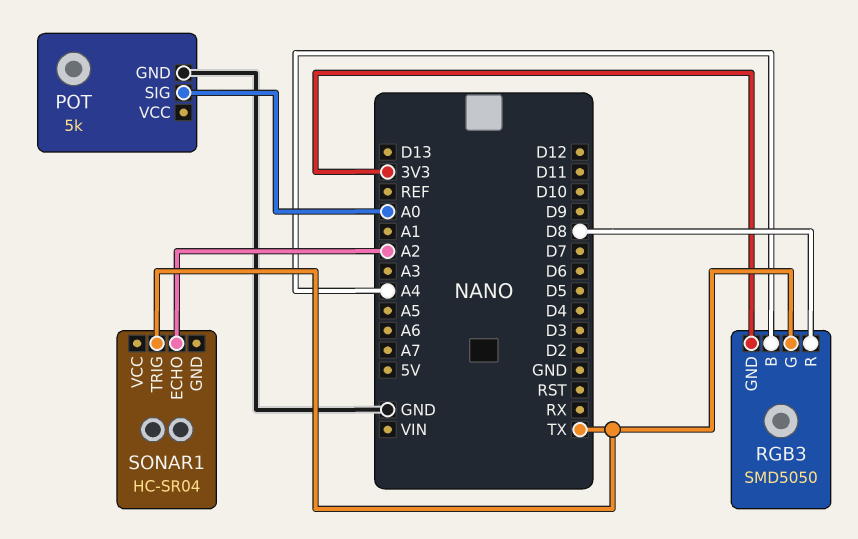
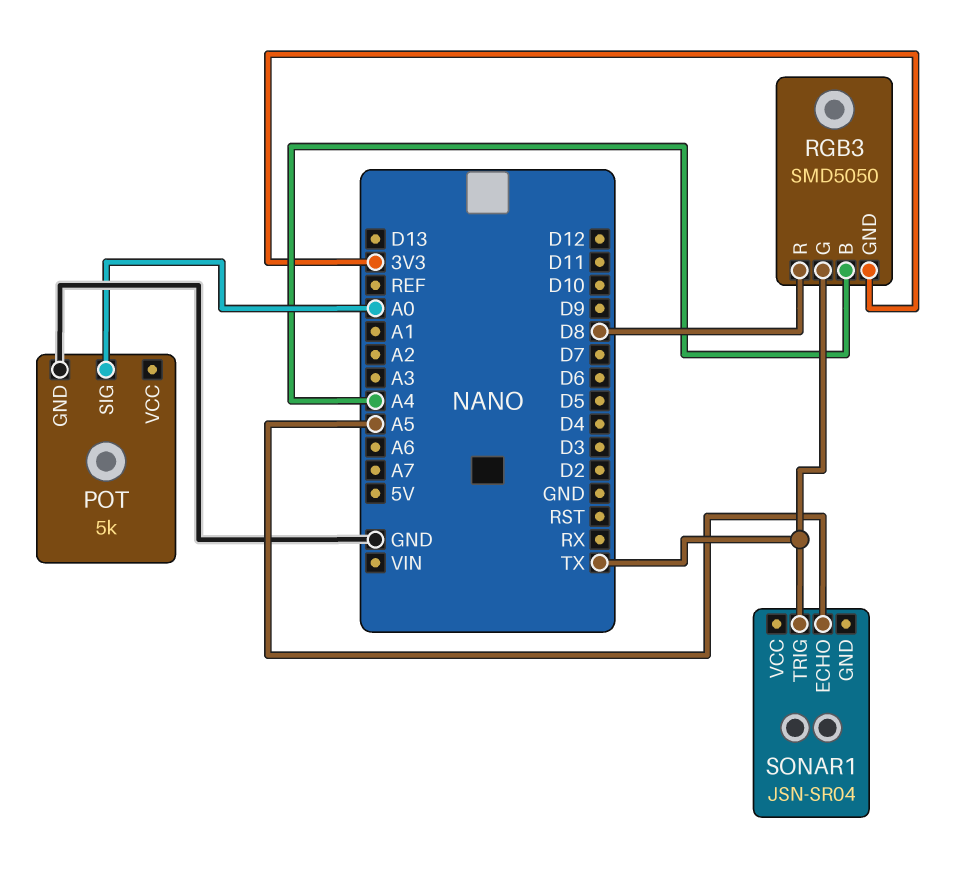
SONAR1: HC-SR04 -> JSN-SR04
SONAR1 pin ECHO: A2 -> A5

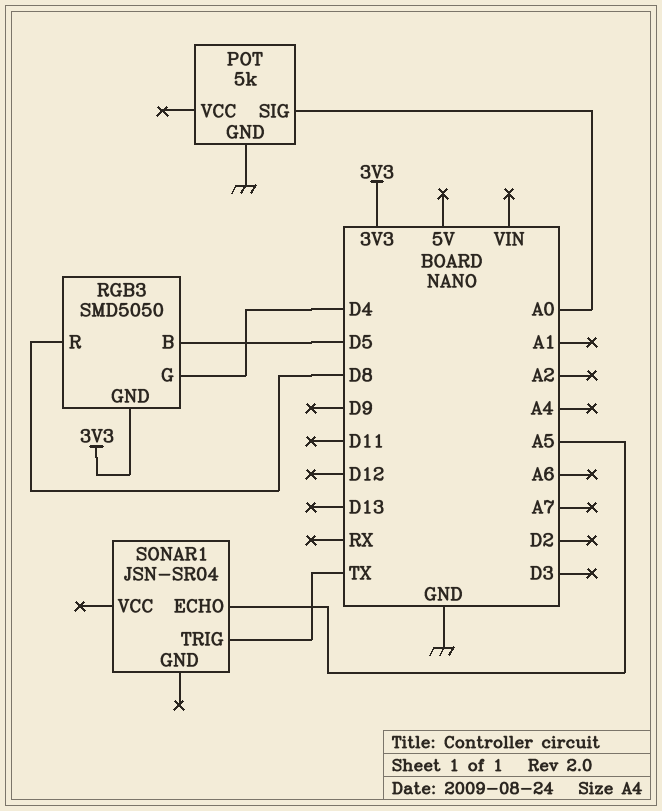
RGB3 pin B: A4 -> D5
RGB3 pin G: TX -> D4

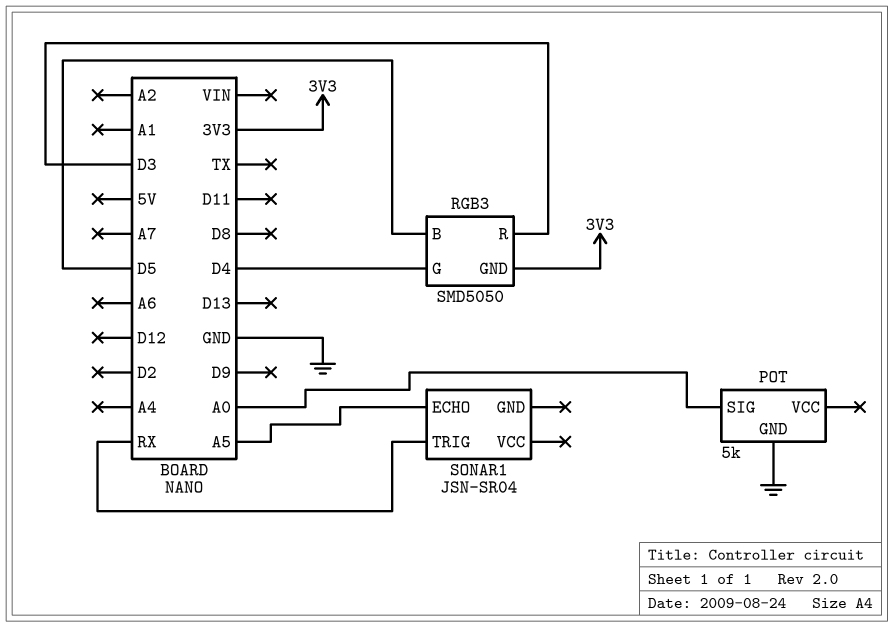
RGB3 pin R: D8 -> D3
SONAR1 pin TRIG: TX -> RX

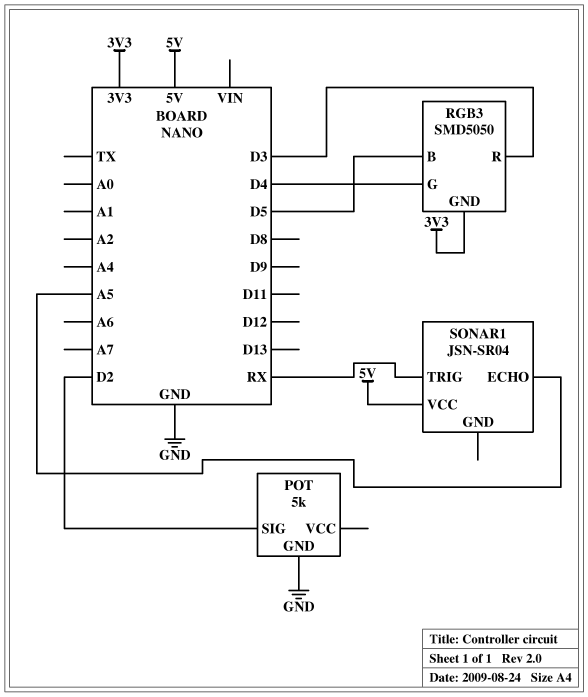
POT pin SIG: A0 -> D2
SONAR1 pin VCC: none -> 5V

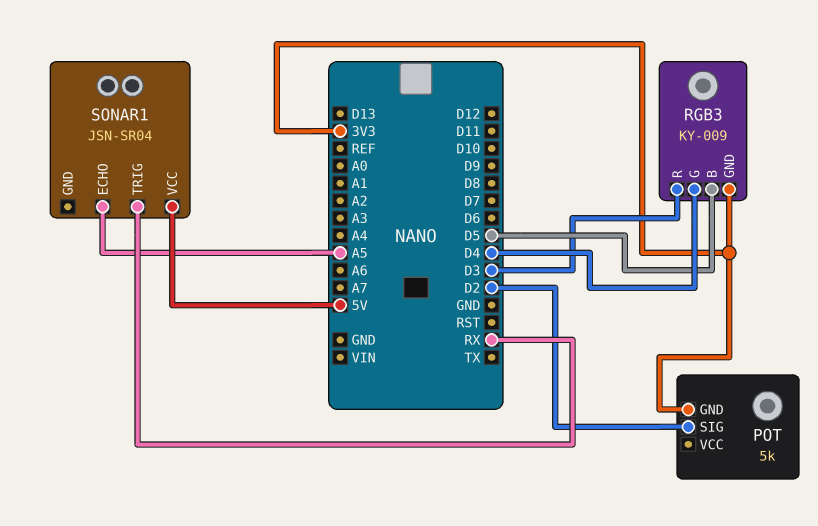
POT pin GND: GND -> 3V3
RGB3: SMD5050 -> KY-009

